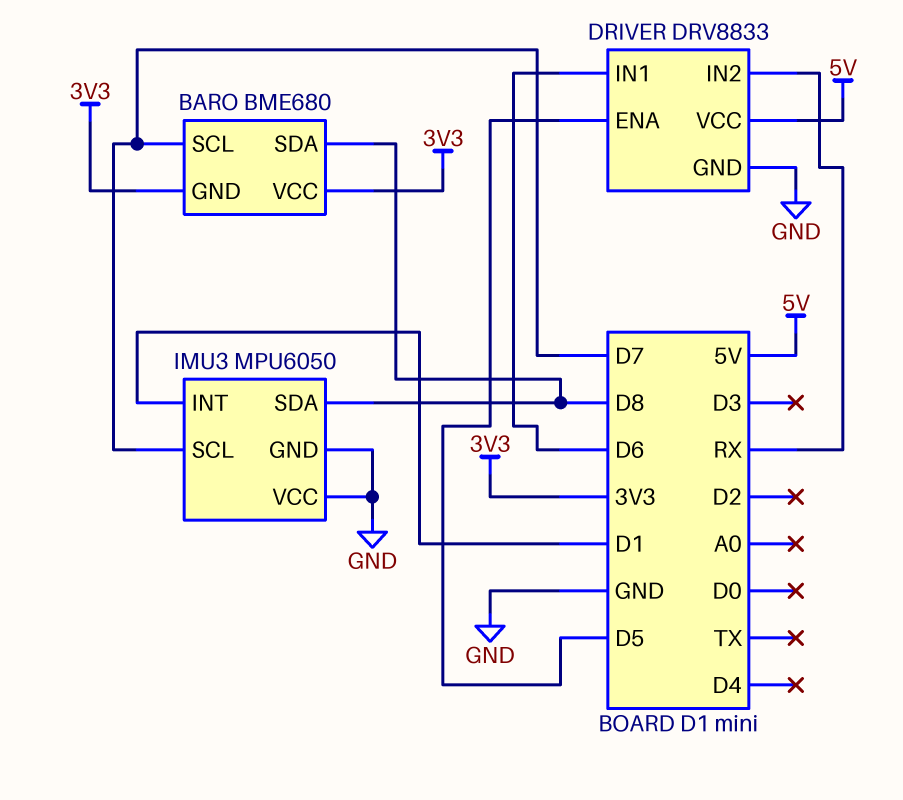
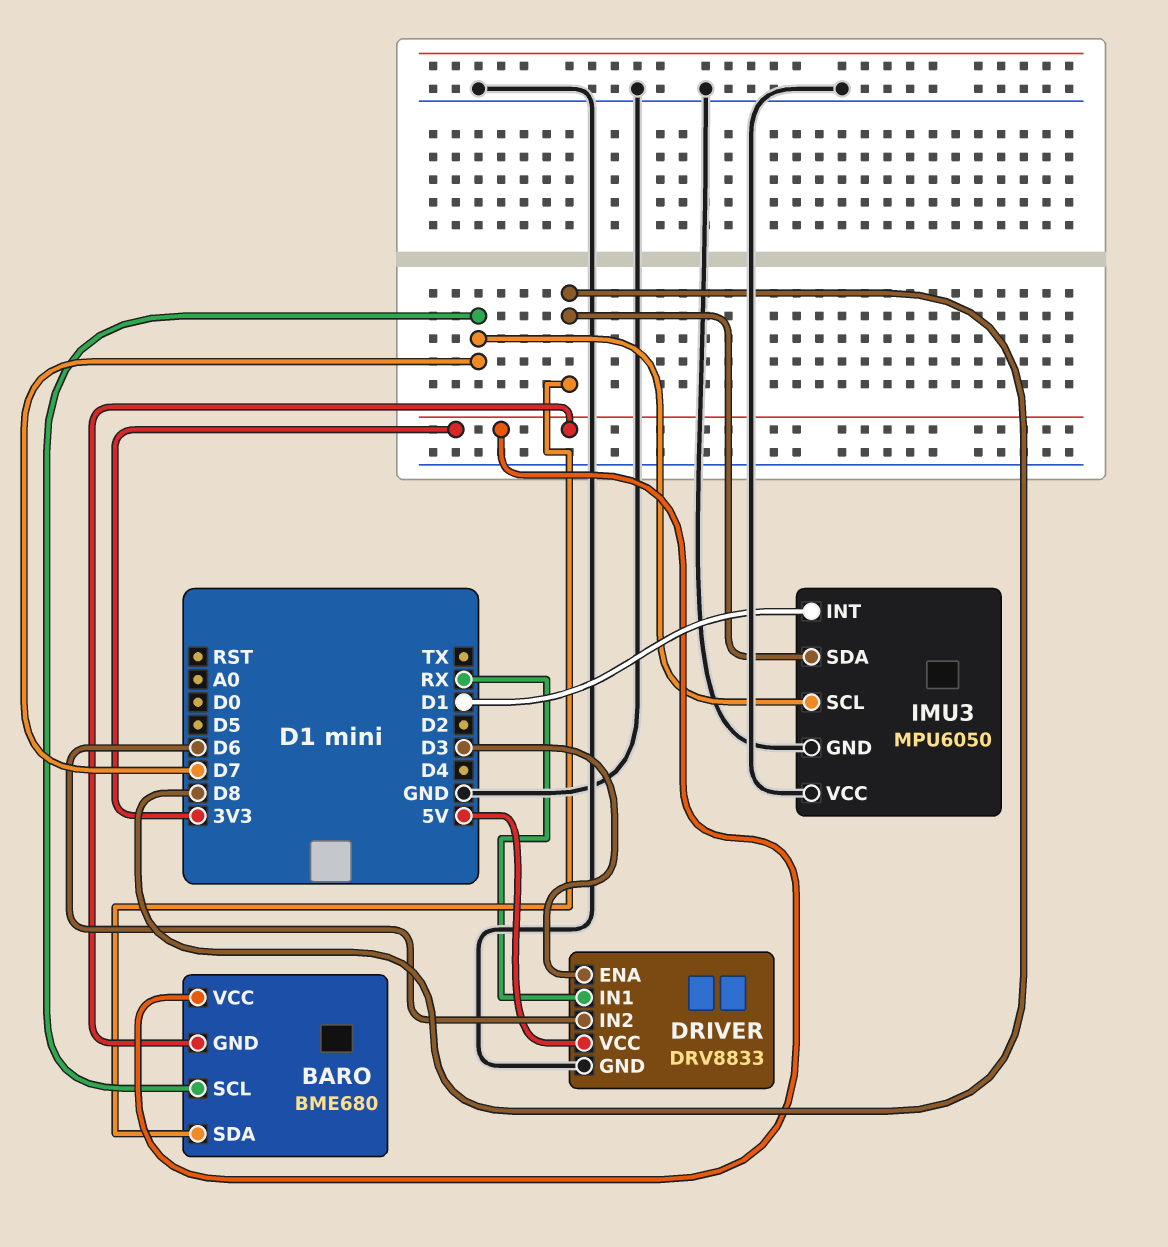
DRIVER pin ENA: D5 -> D3
DRIVER pin IN1: D6 -> RX
DRIVER pin IN2: RX -> D6

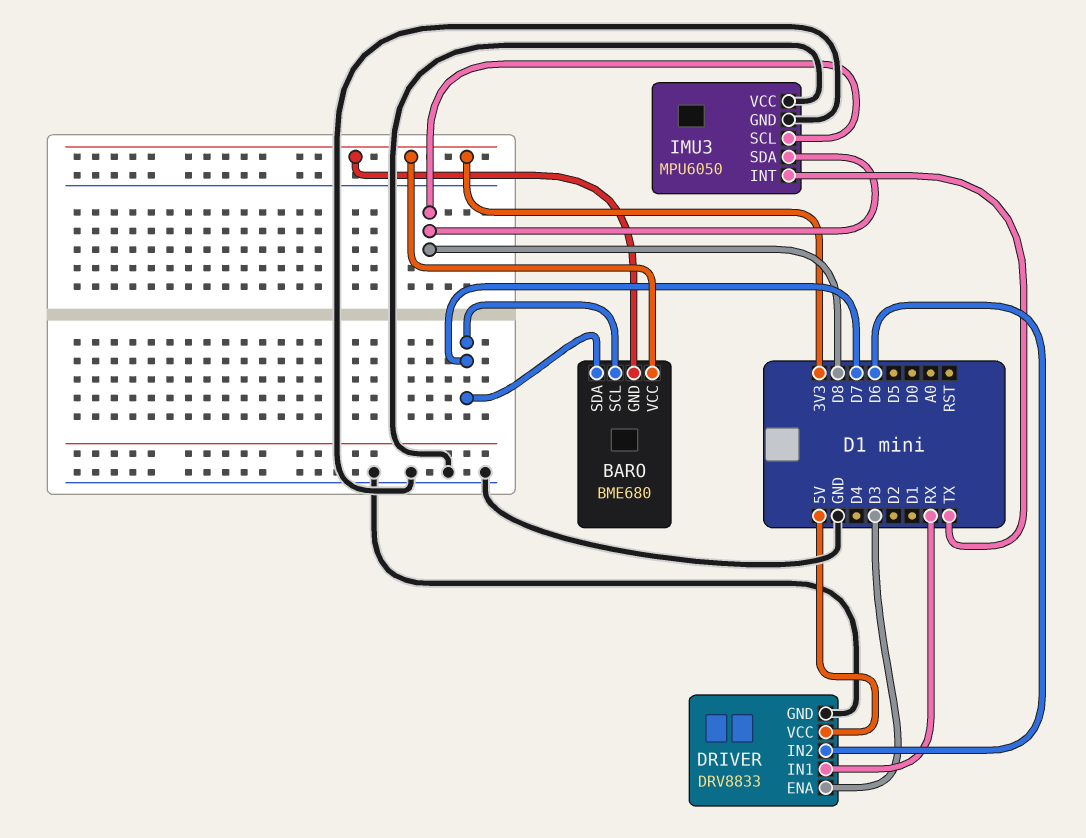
BARO pin SDA: D8 -> D7
IMU3 pin INT: D1 -> TX
IMU3 pin SCL: D7 -> D8

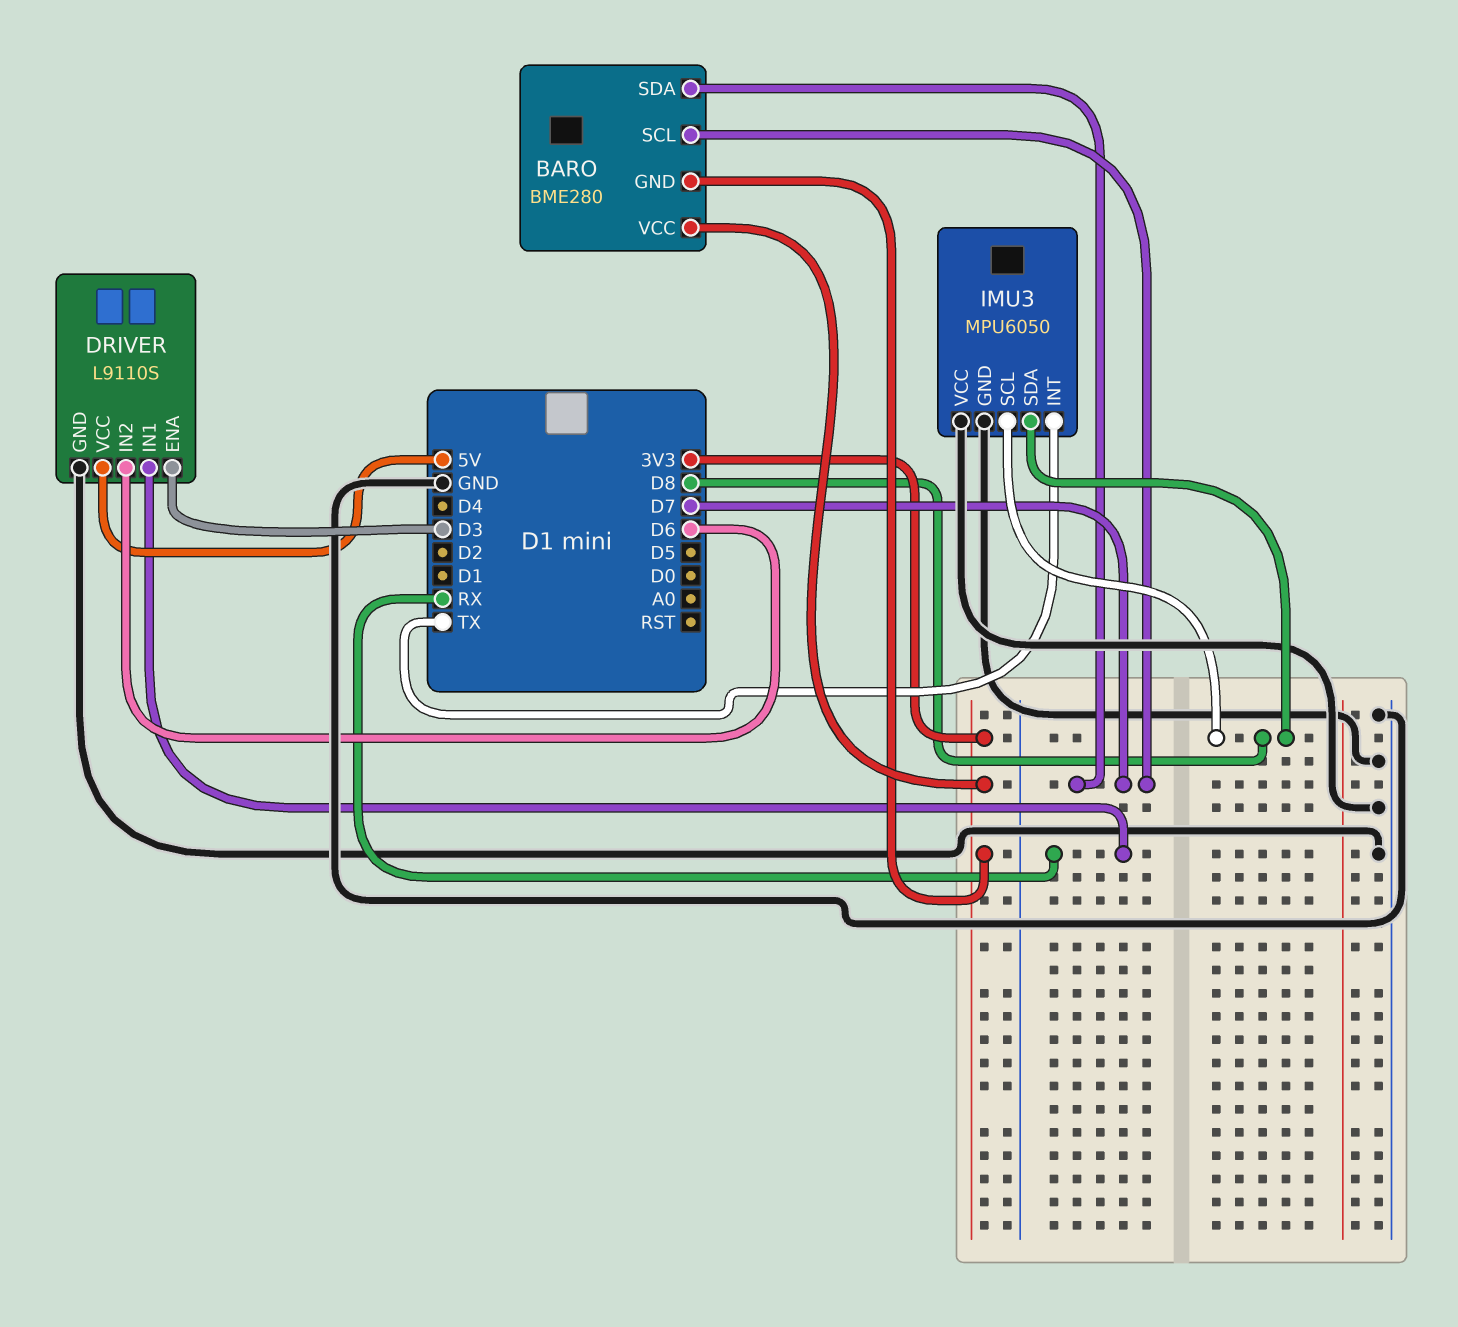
BARO: BME680 -> BME280
DRIVER: DRV8833 -> L9110S

